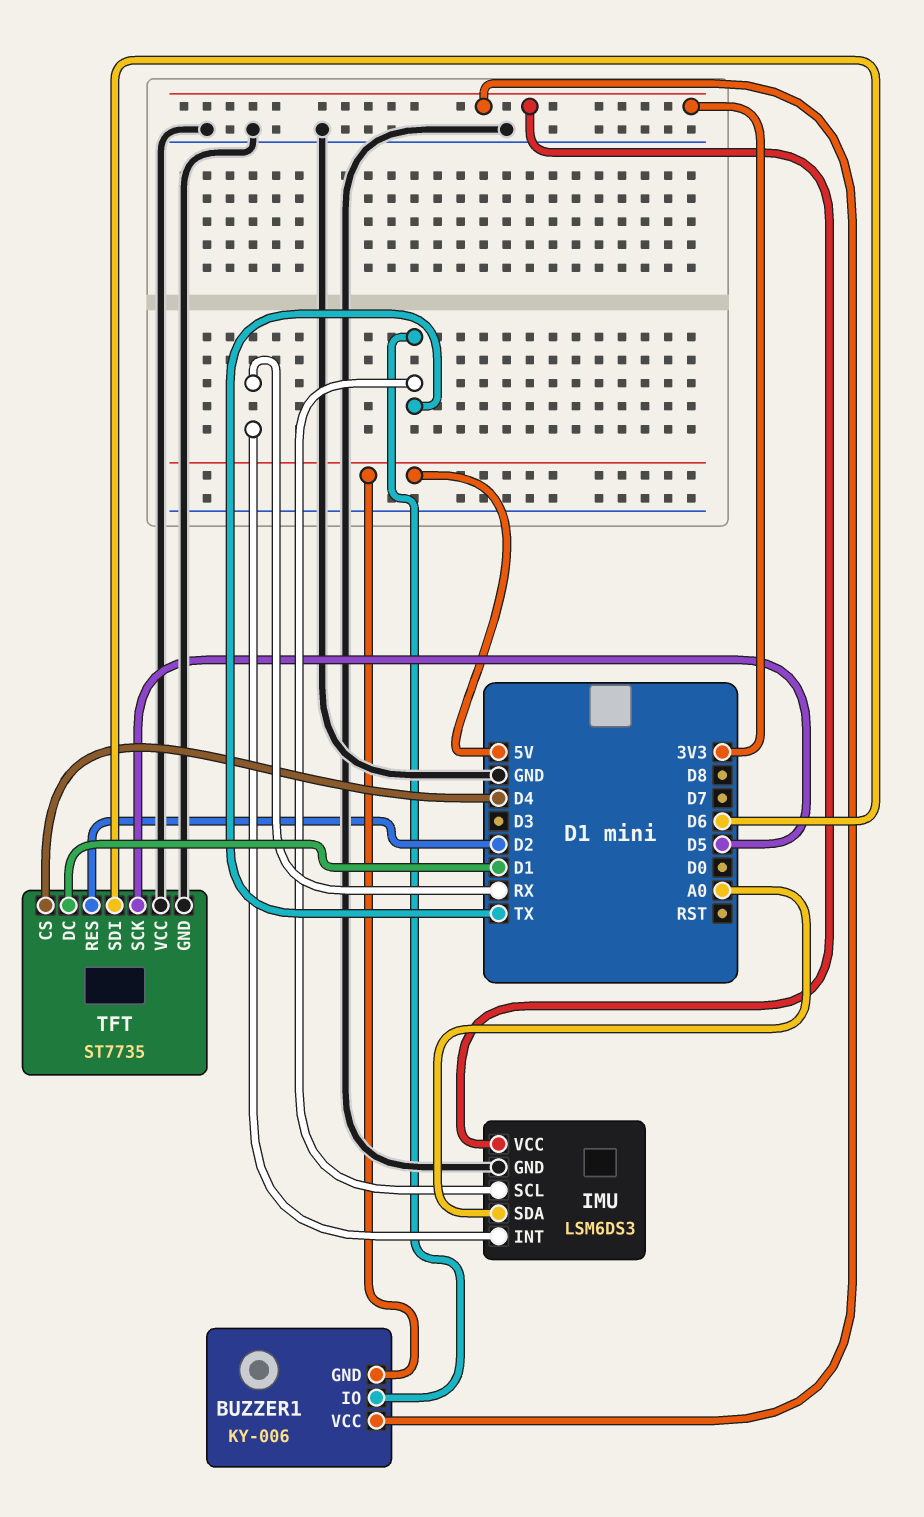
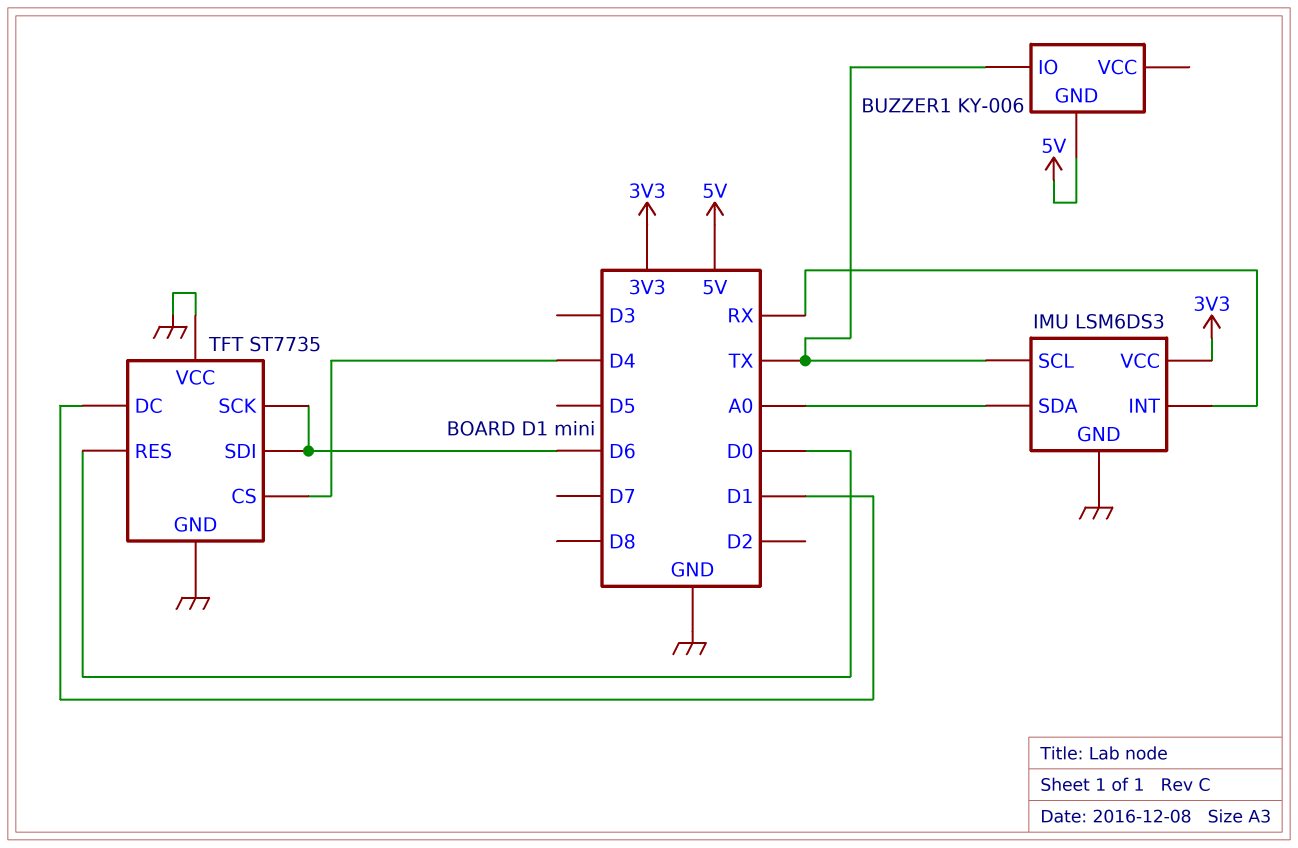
BUZZER1 pin VCC: 3V3 -> none
TFT pin RES: D2 -> D0
TFT pin SCK: D5 -> D6

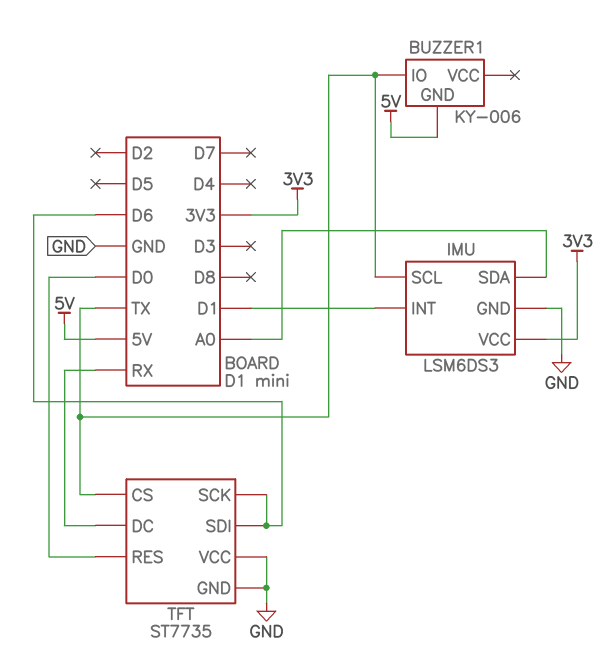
IMU pin INT: RX -> D1
TFT pin CS: D4 -> TX
TFT pin DC: D1 -> RX

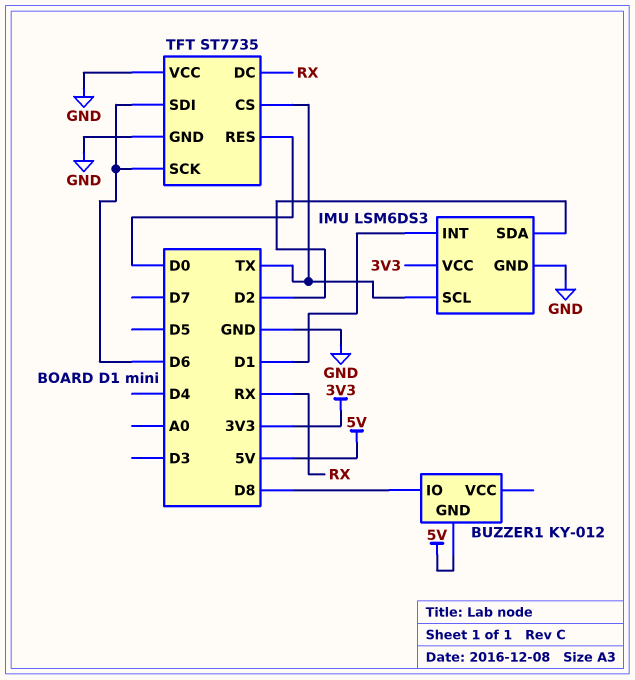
BUZZER1: KY-006 -> KY-012
BUZZER1 pin IO: TX -> D8
IMU pin SDA: A0 -> D2

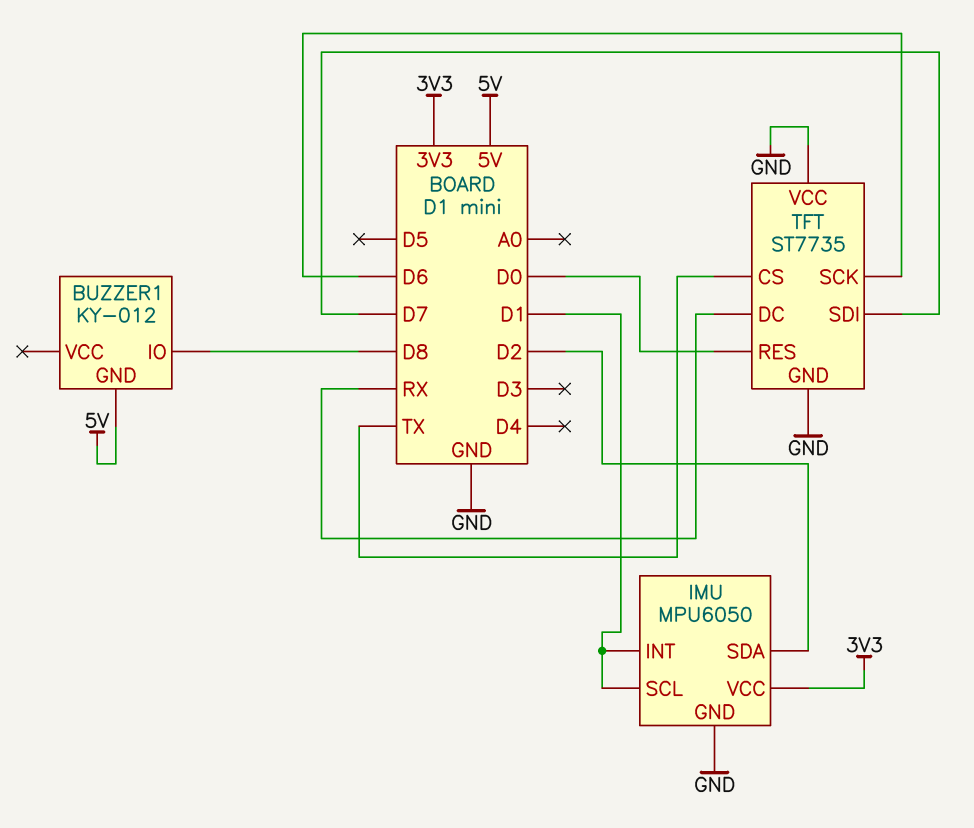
IMU: LSM6DS3 -> MPU6050
IMU pin SCL: TX -> D1
TFT pin SDI: D6 -> D7

